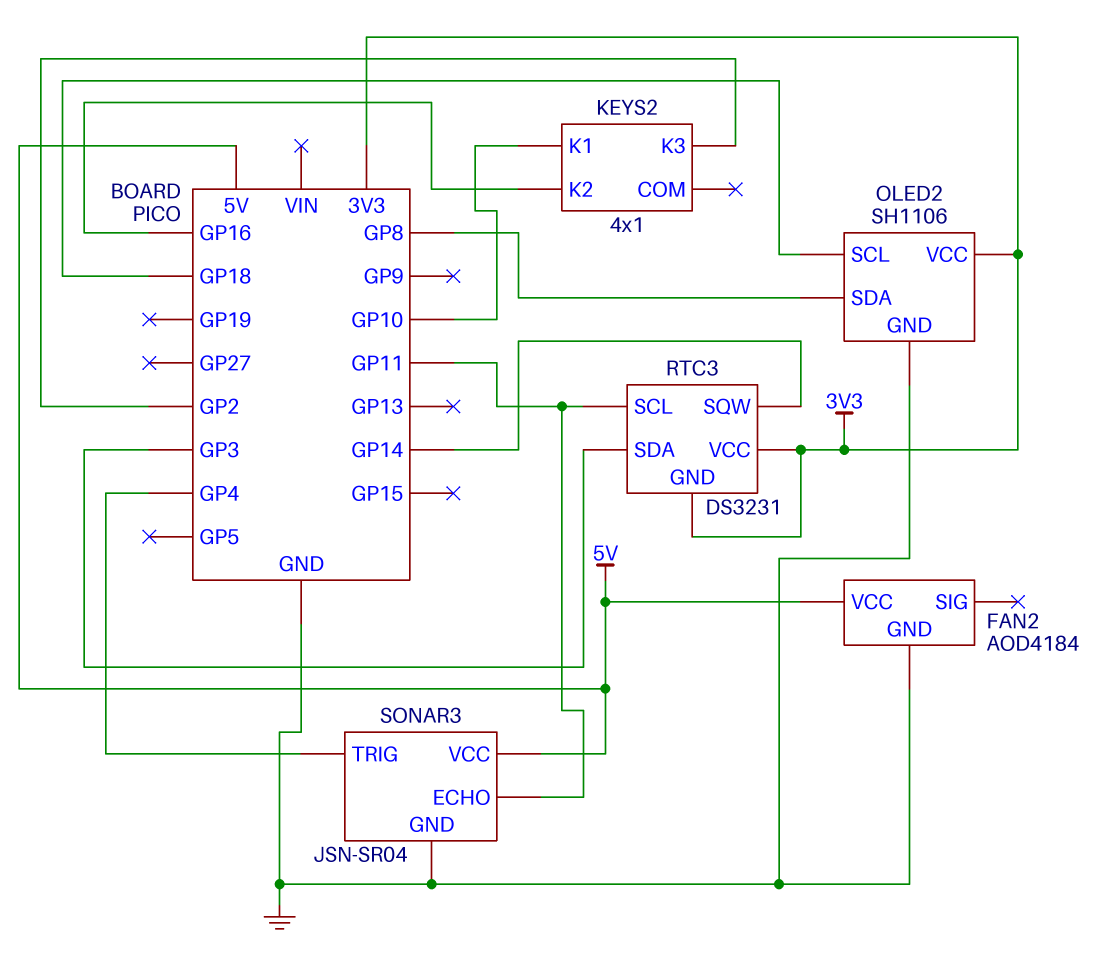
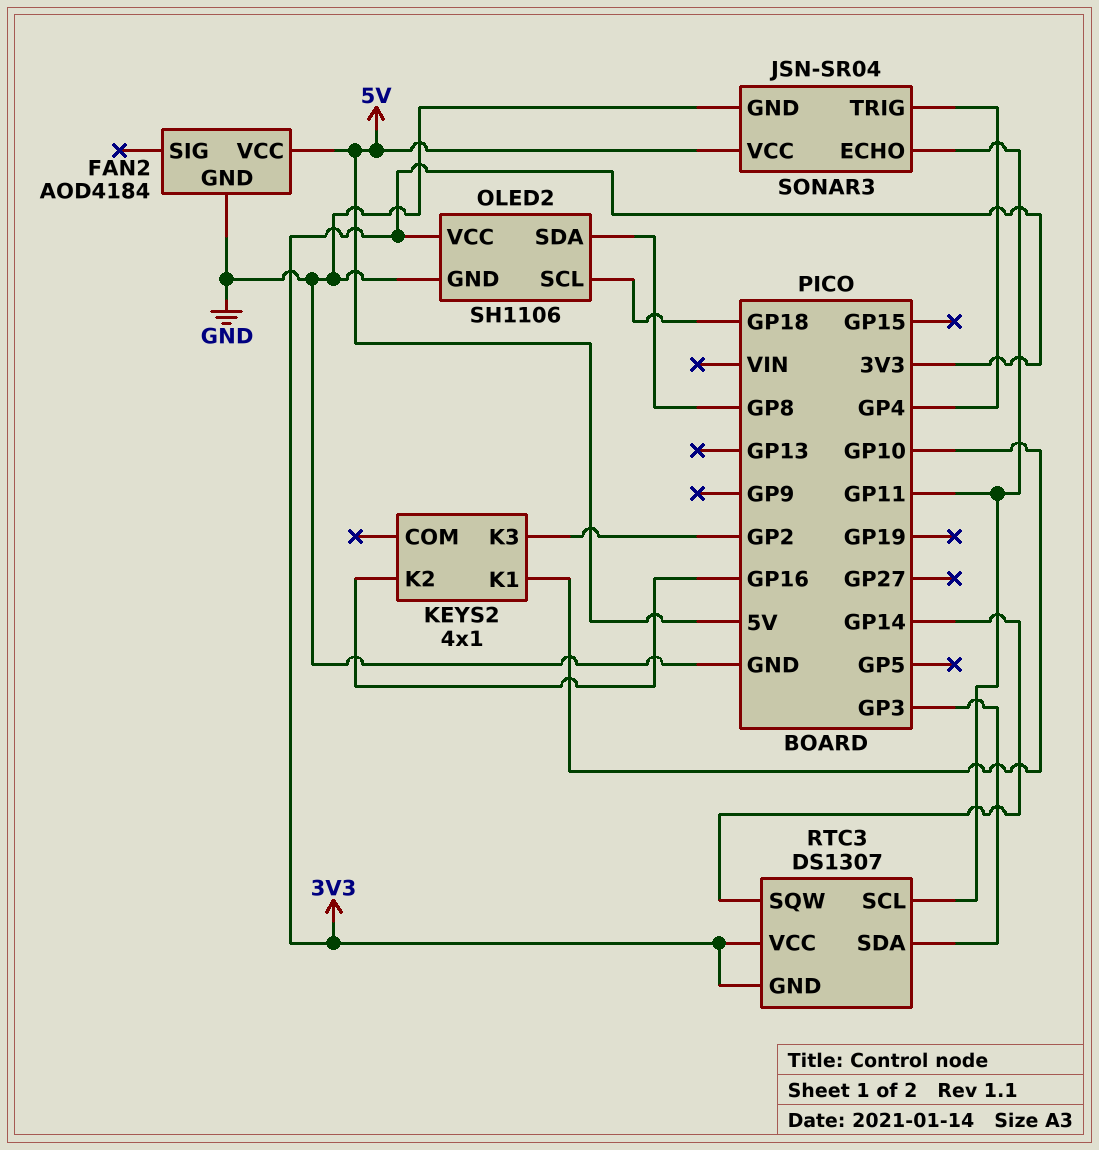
RTC3: DS3231 -> DS1307

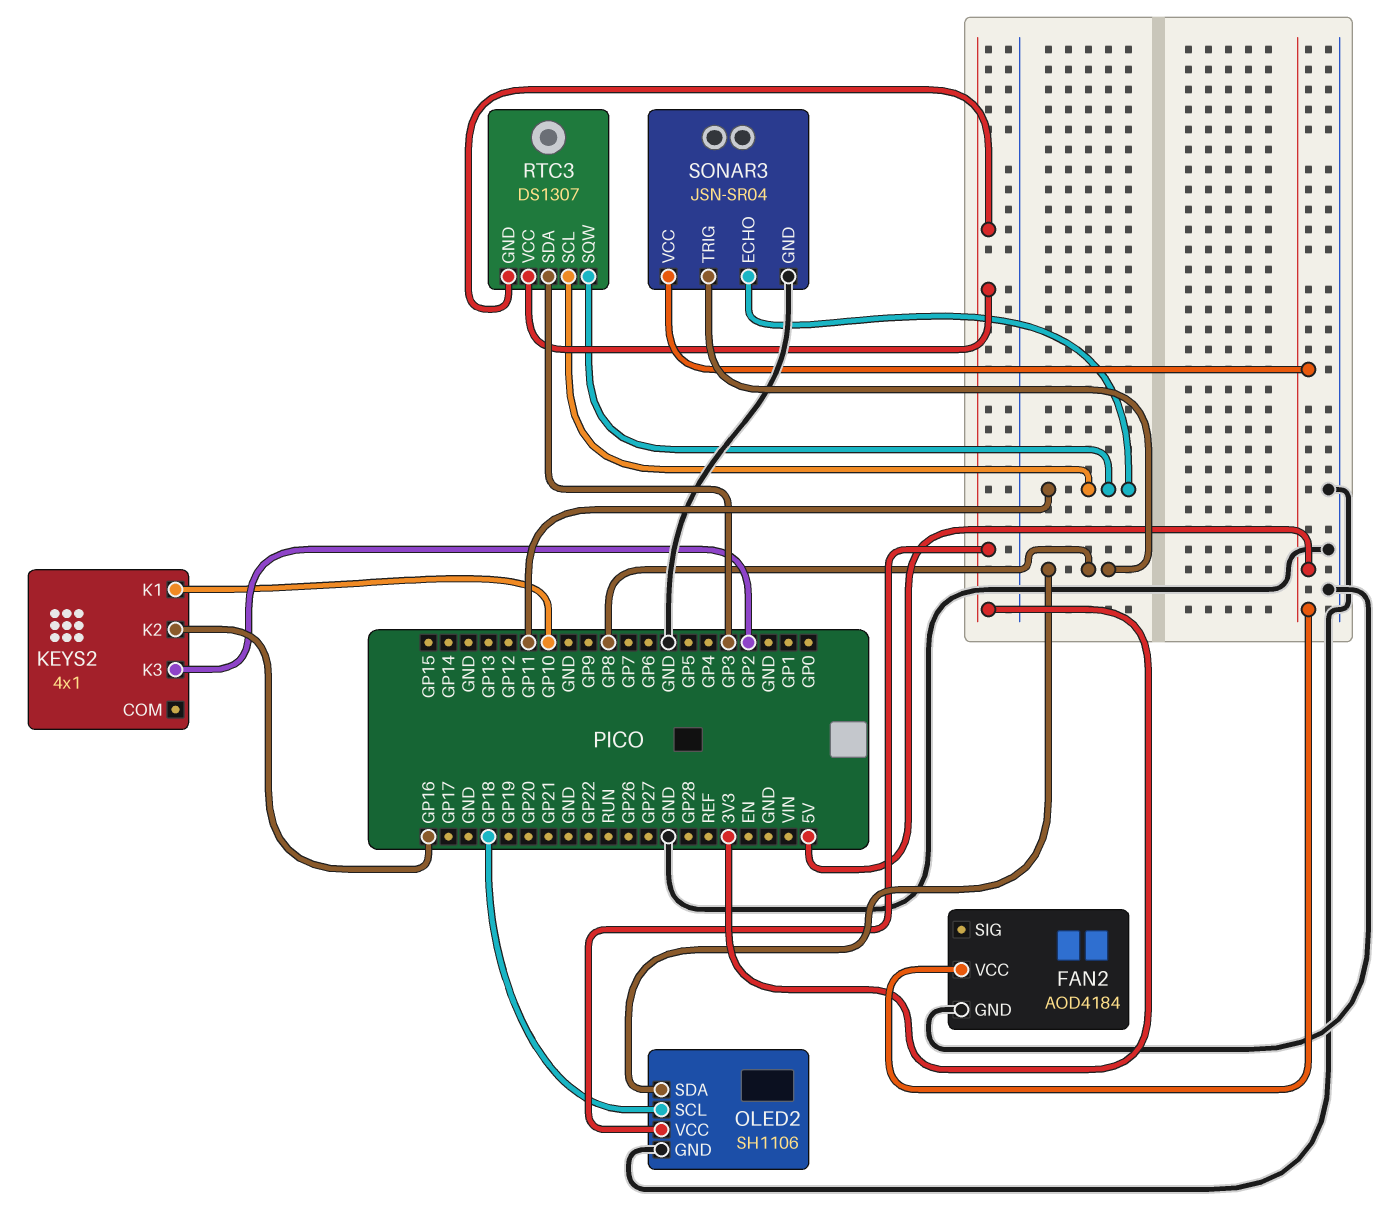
RTC3 pin SQW: GP14 -> GP11
SONAR3 pin TRIG: GP4 -> GP8

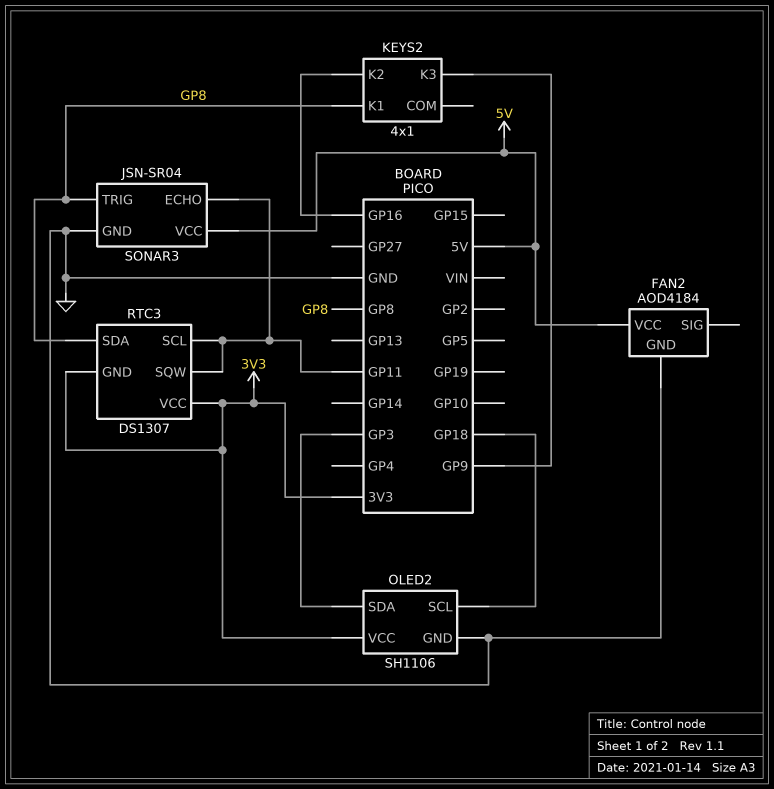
KEYS2 pin K1: GP10 -> GP8
KEYS2 pin K3: GP2 -> GP9
OLED2 pin SDA: GP8 -> GP3
RTC3 pin SDA: GP3 -> GP8

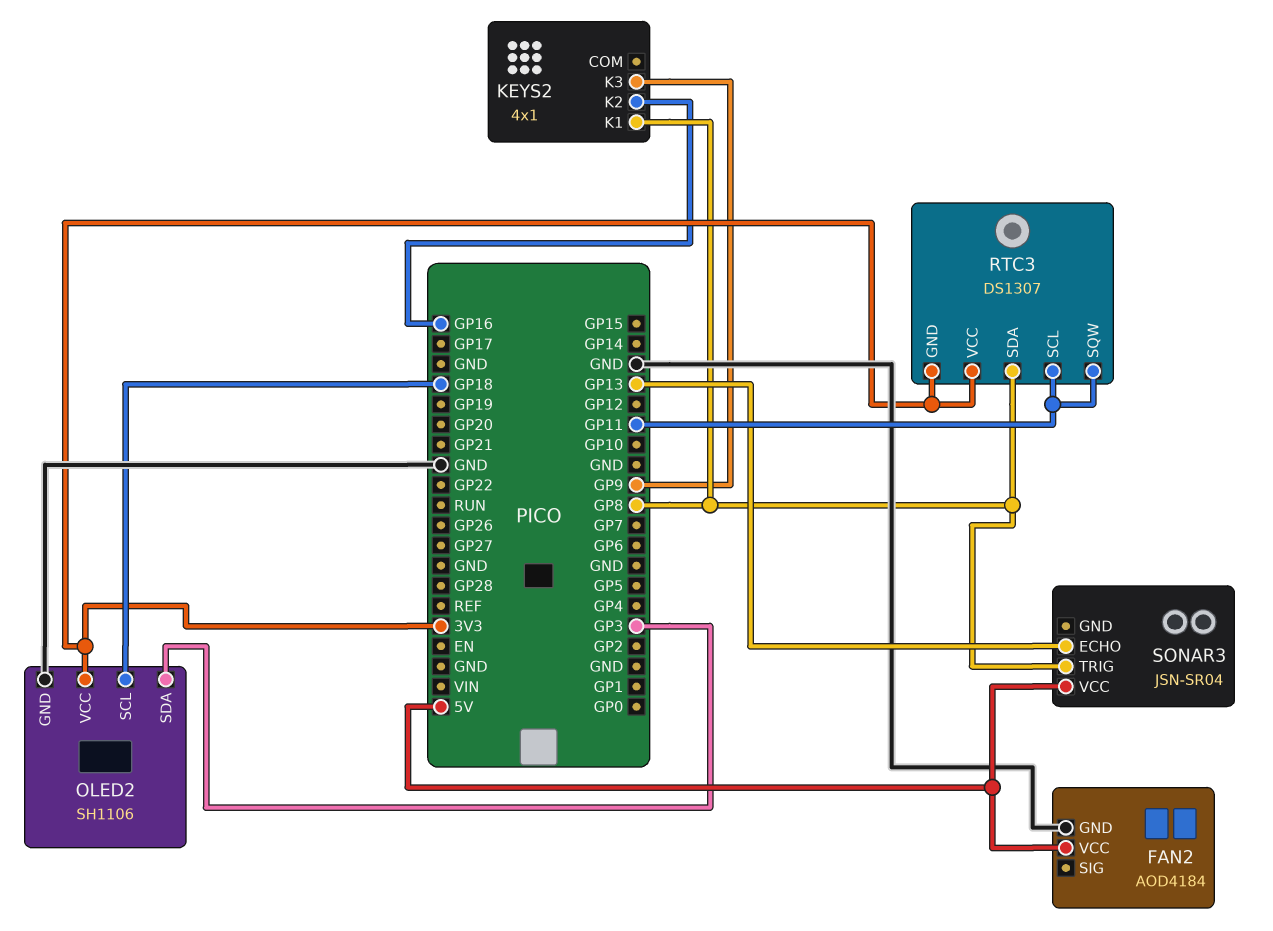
SONAR3 pin ECHO: GP11 -> GP13
SONAR3 pin GND: GND -> none

